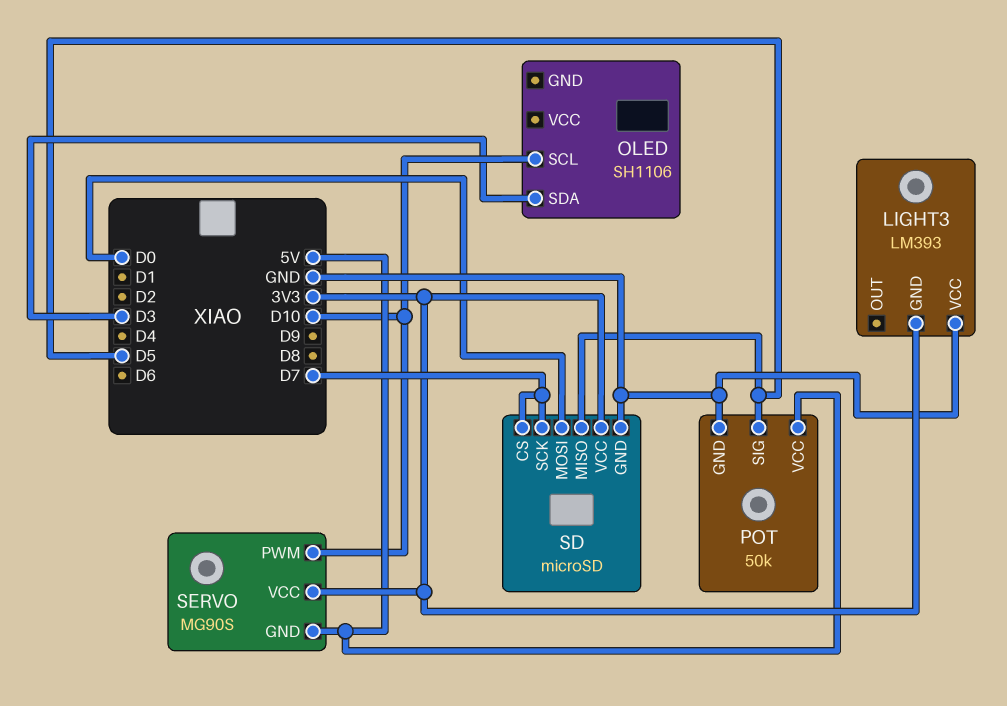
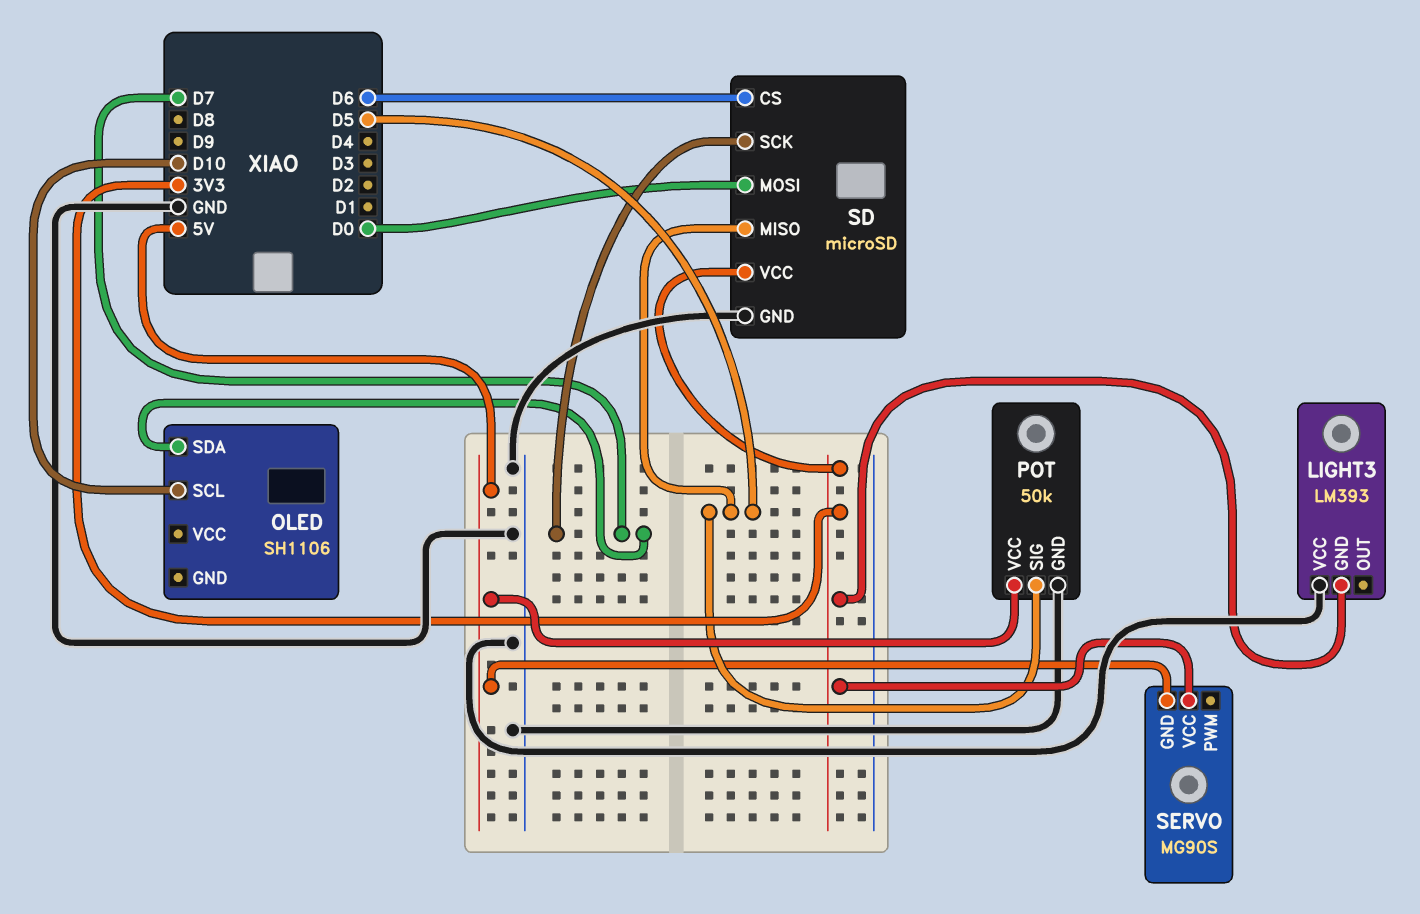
OLED pin SDA: D3 -> D7
SD pin CS: D7 -> D6
SERVO pin PWM: D10 -> none

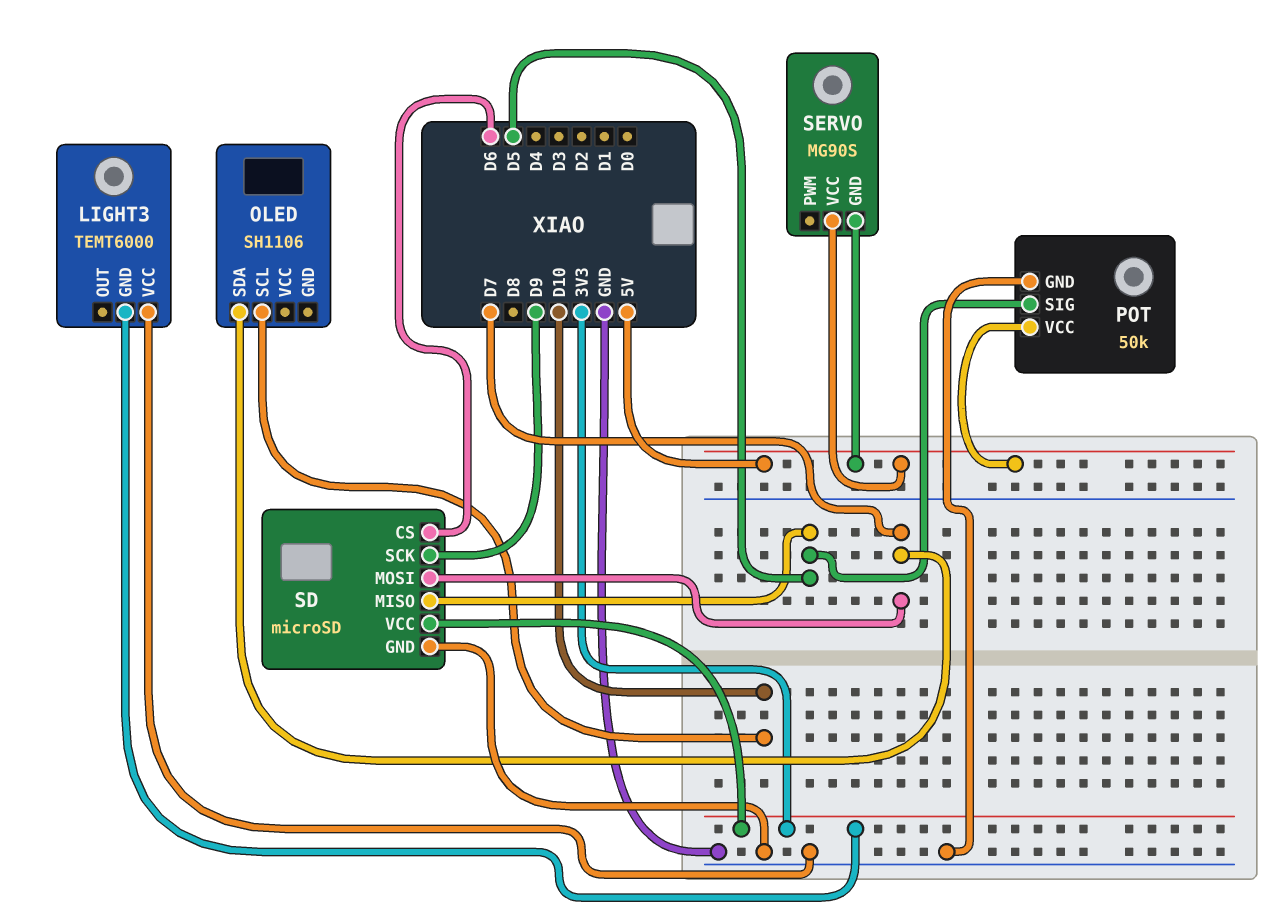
LIGHT3: LM393 -> TEMT6000
SD pin MOSI: D0 -> D7
SD pin SCK: D7 -> D9
SERVO pin VCC: 3V3 -> 5V

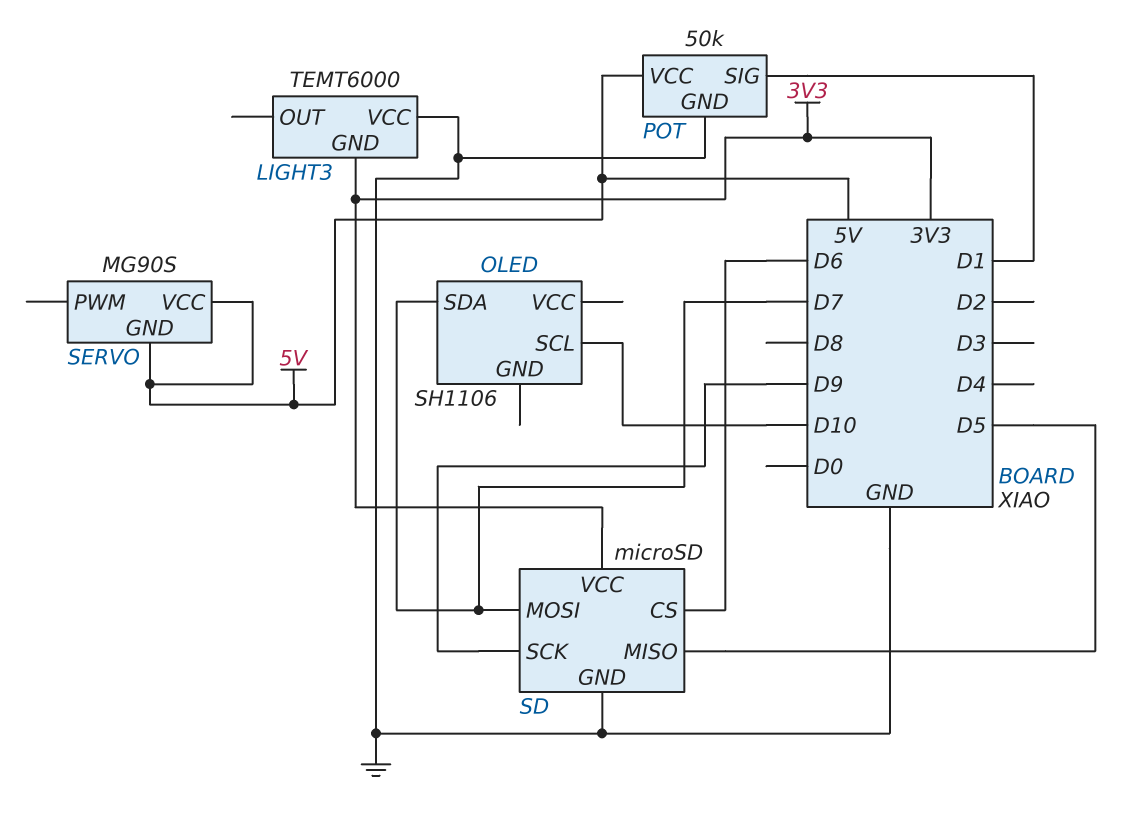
POT pin SIG: D5 -> D1

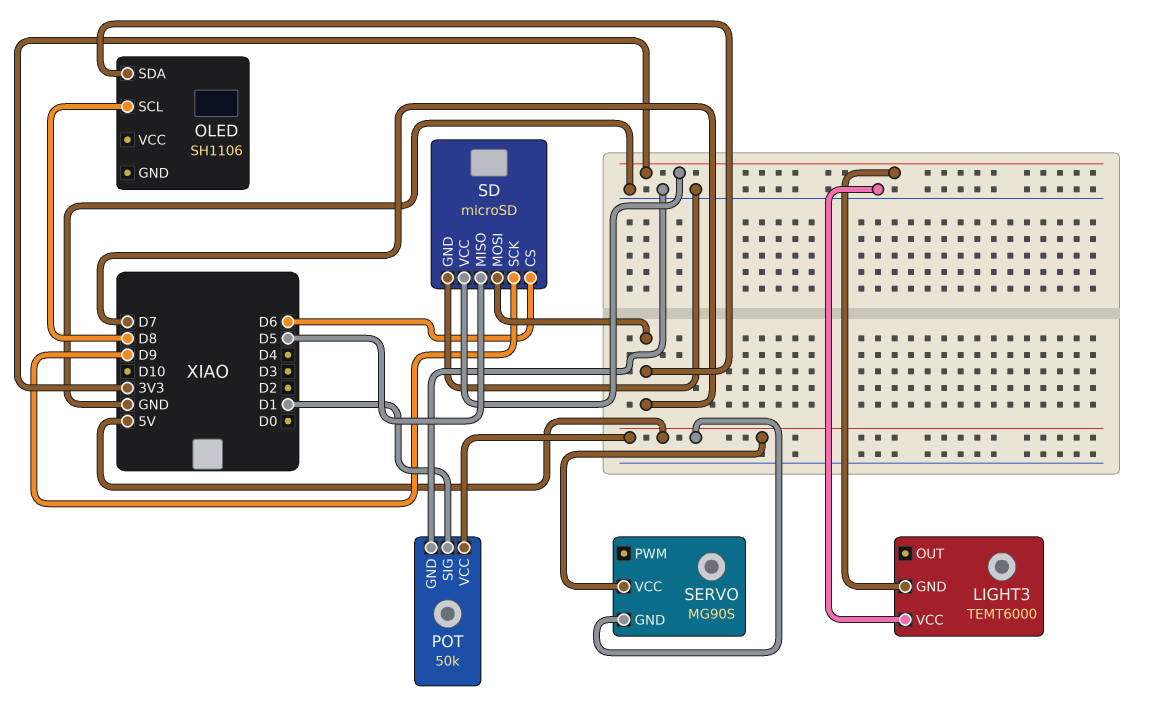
OLED pin SCL: D10 -> D8

